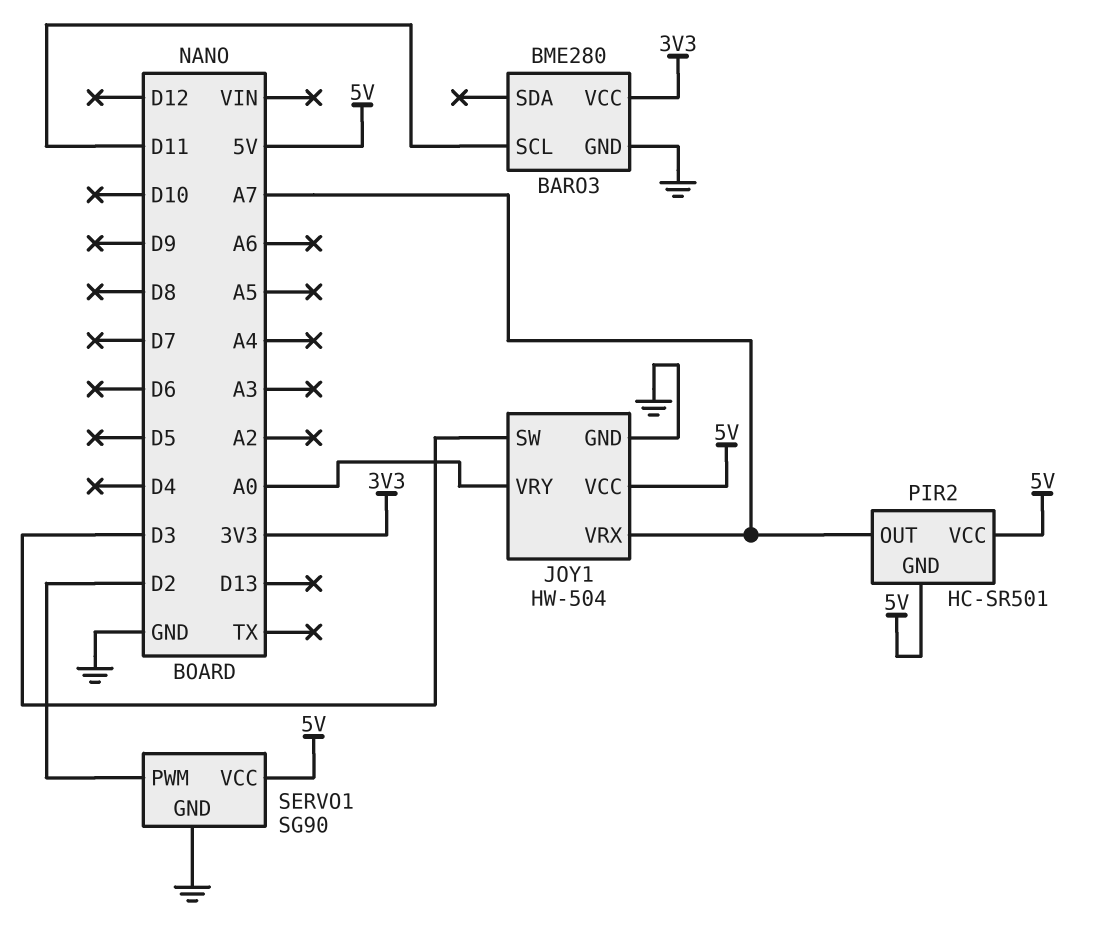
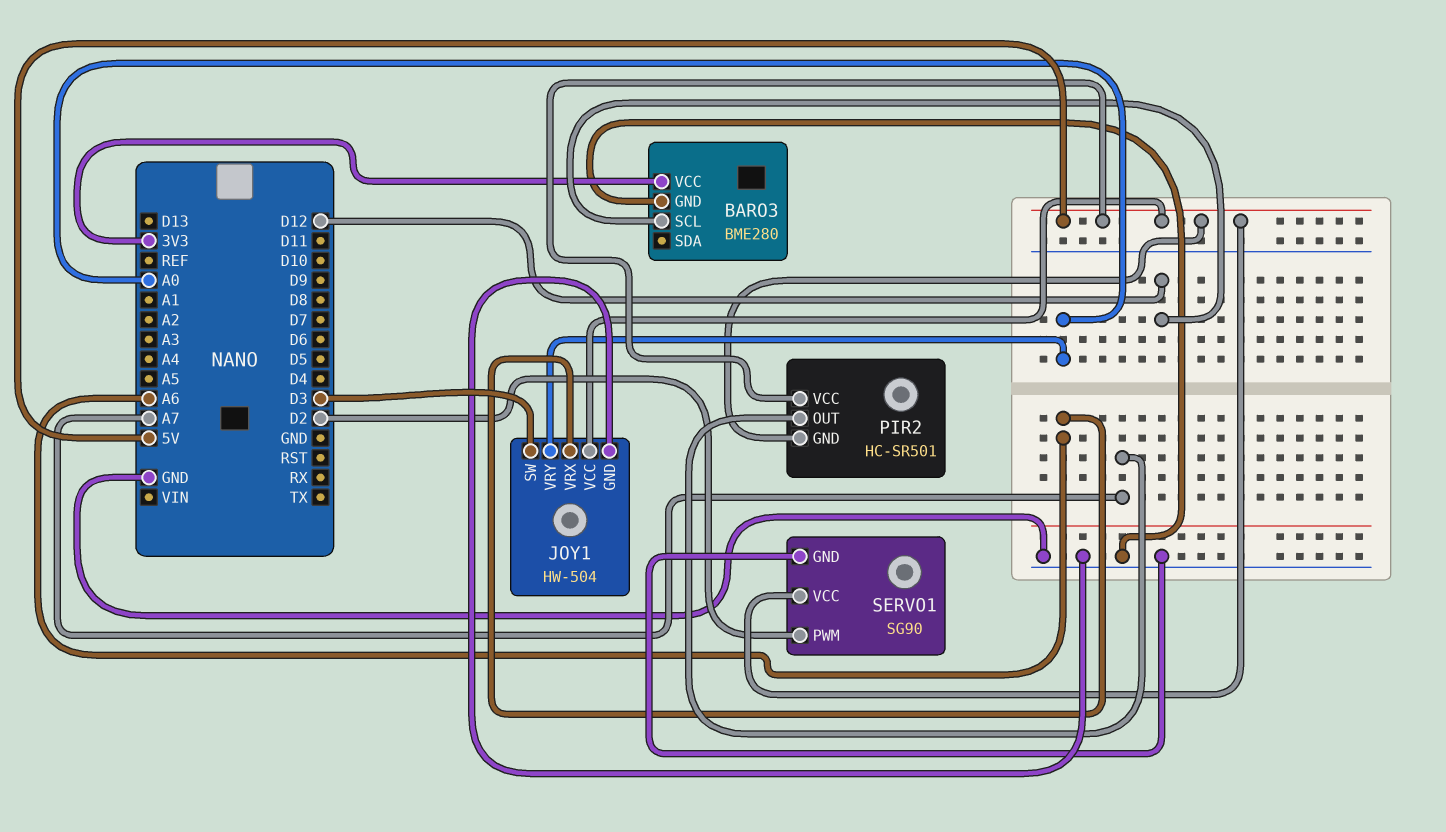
BARO3 pin SCL: D11 -> D12
JOY1 pin VRX: A7 -> A6

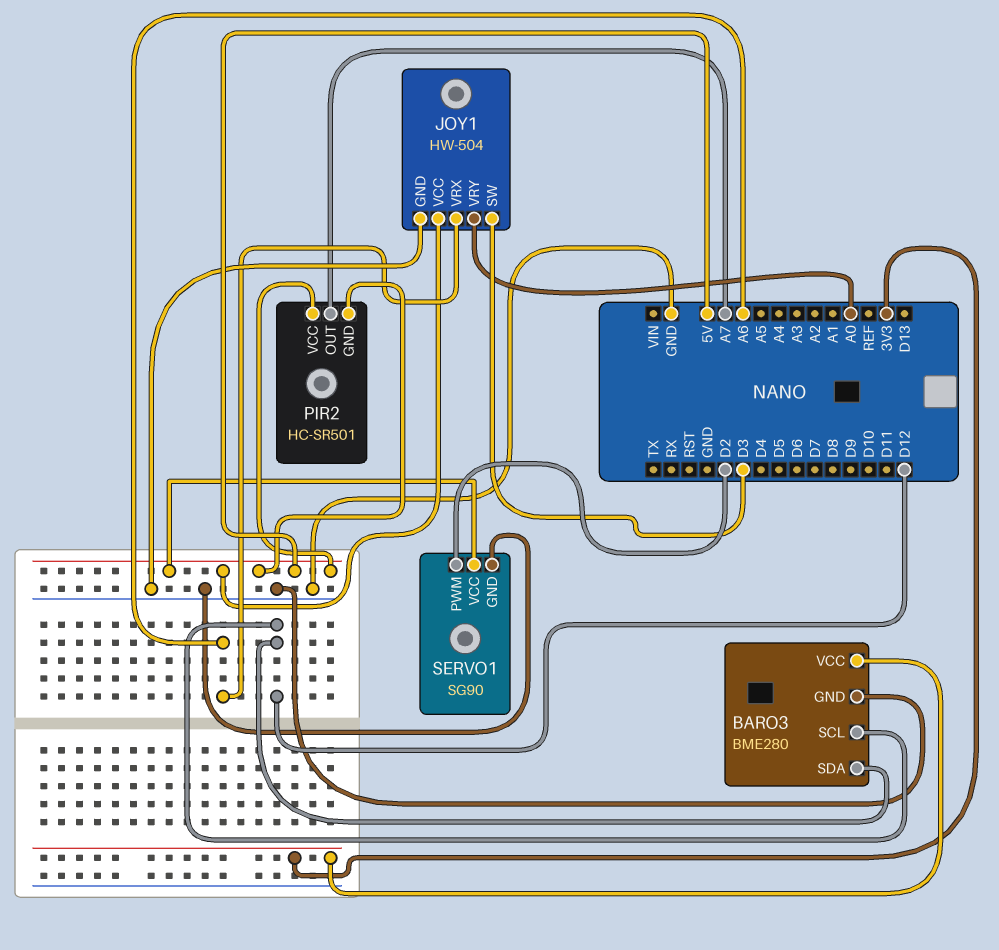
BARO3 pin SDA: none -> D12

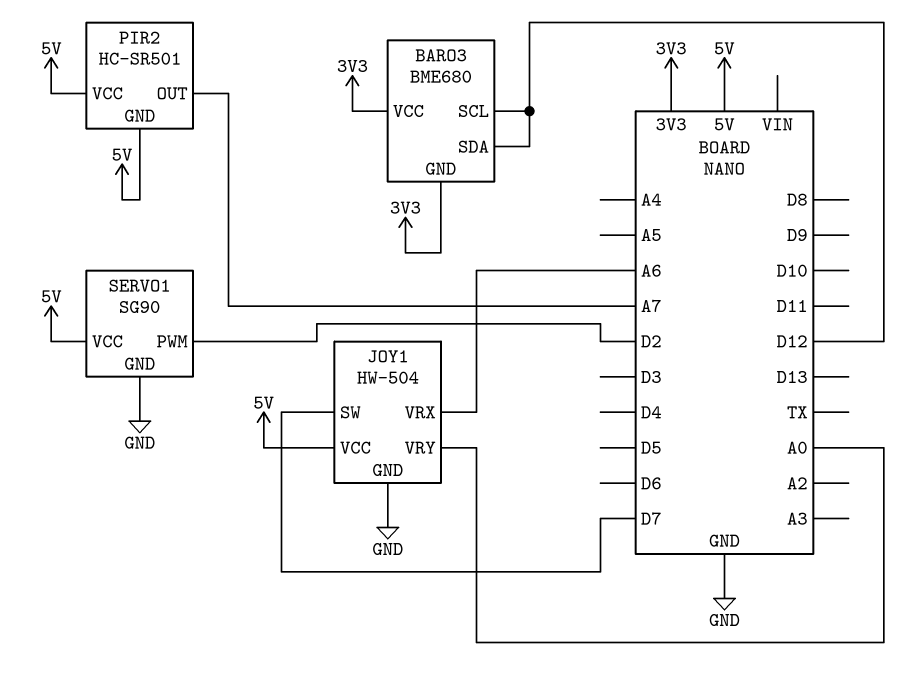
BARO3: BME280 -> BME680
BARO3 pin GND: GND -> 3V3
JOY1 pin SW: D3 -> D7

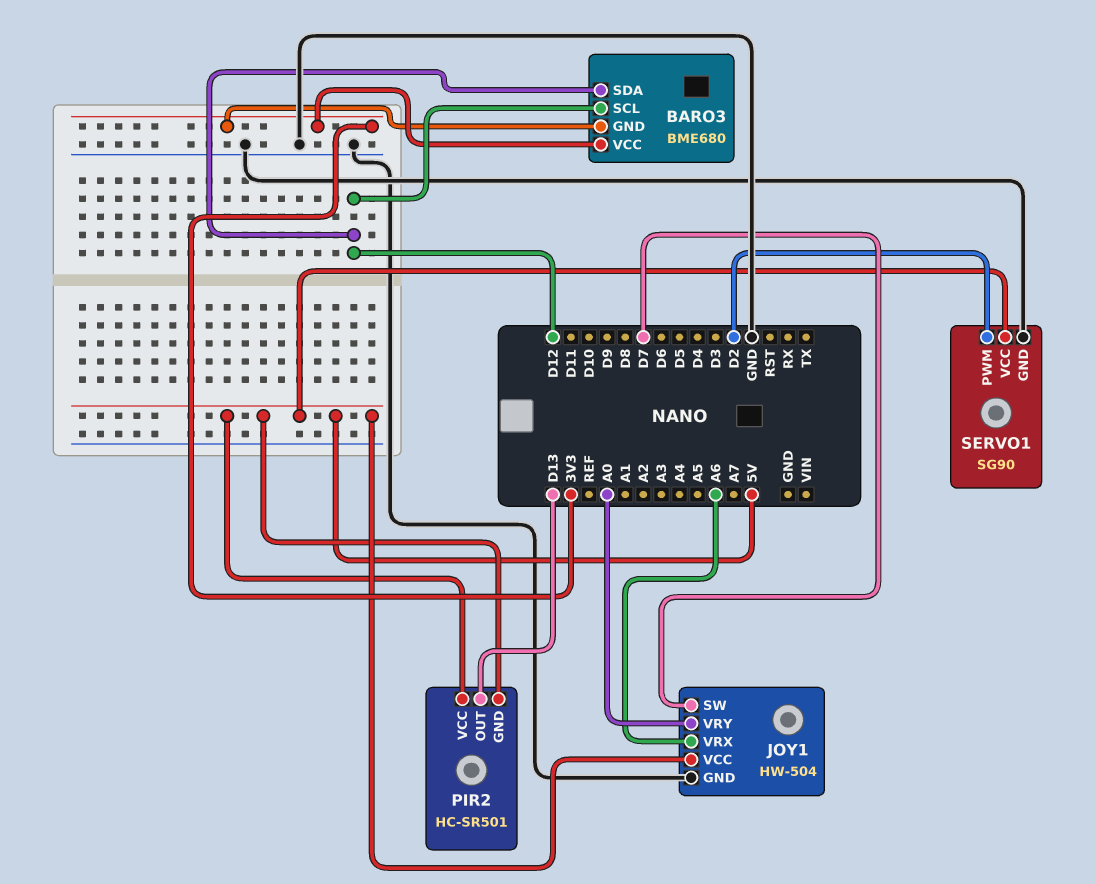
PIR2 pin OUT: A7 -> D13

